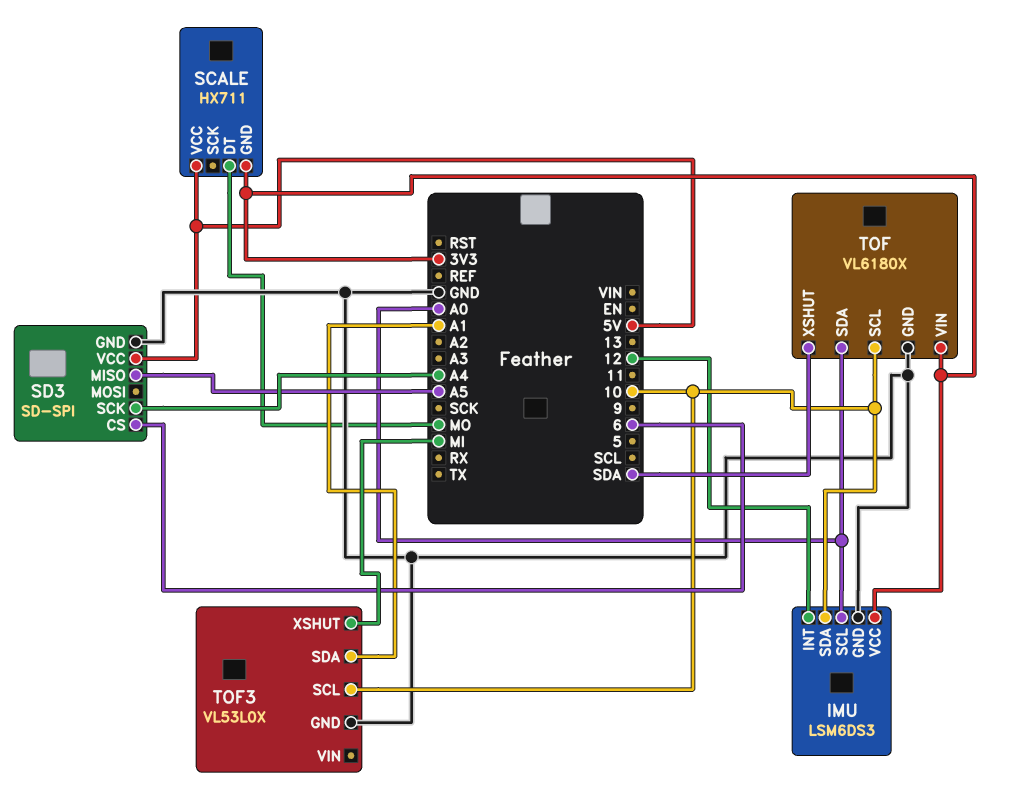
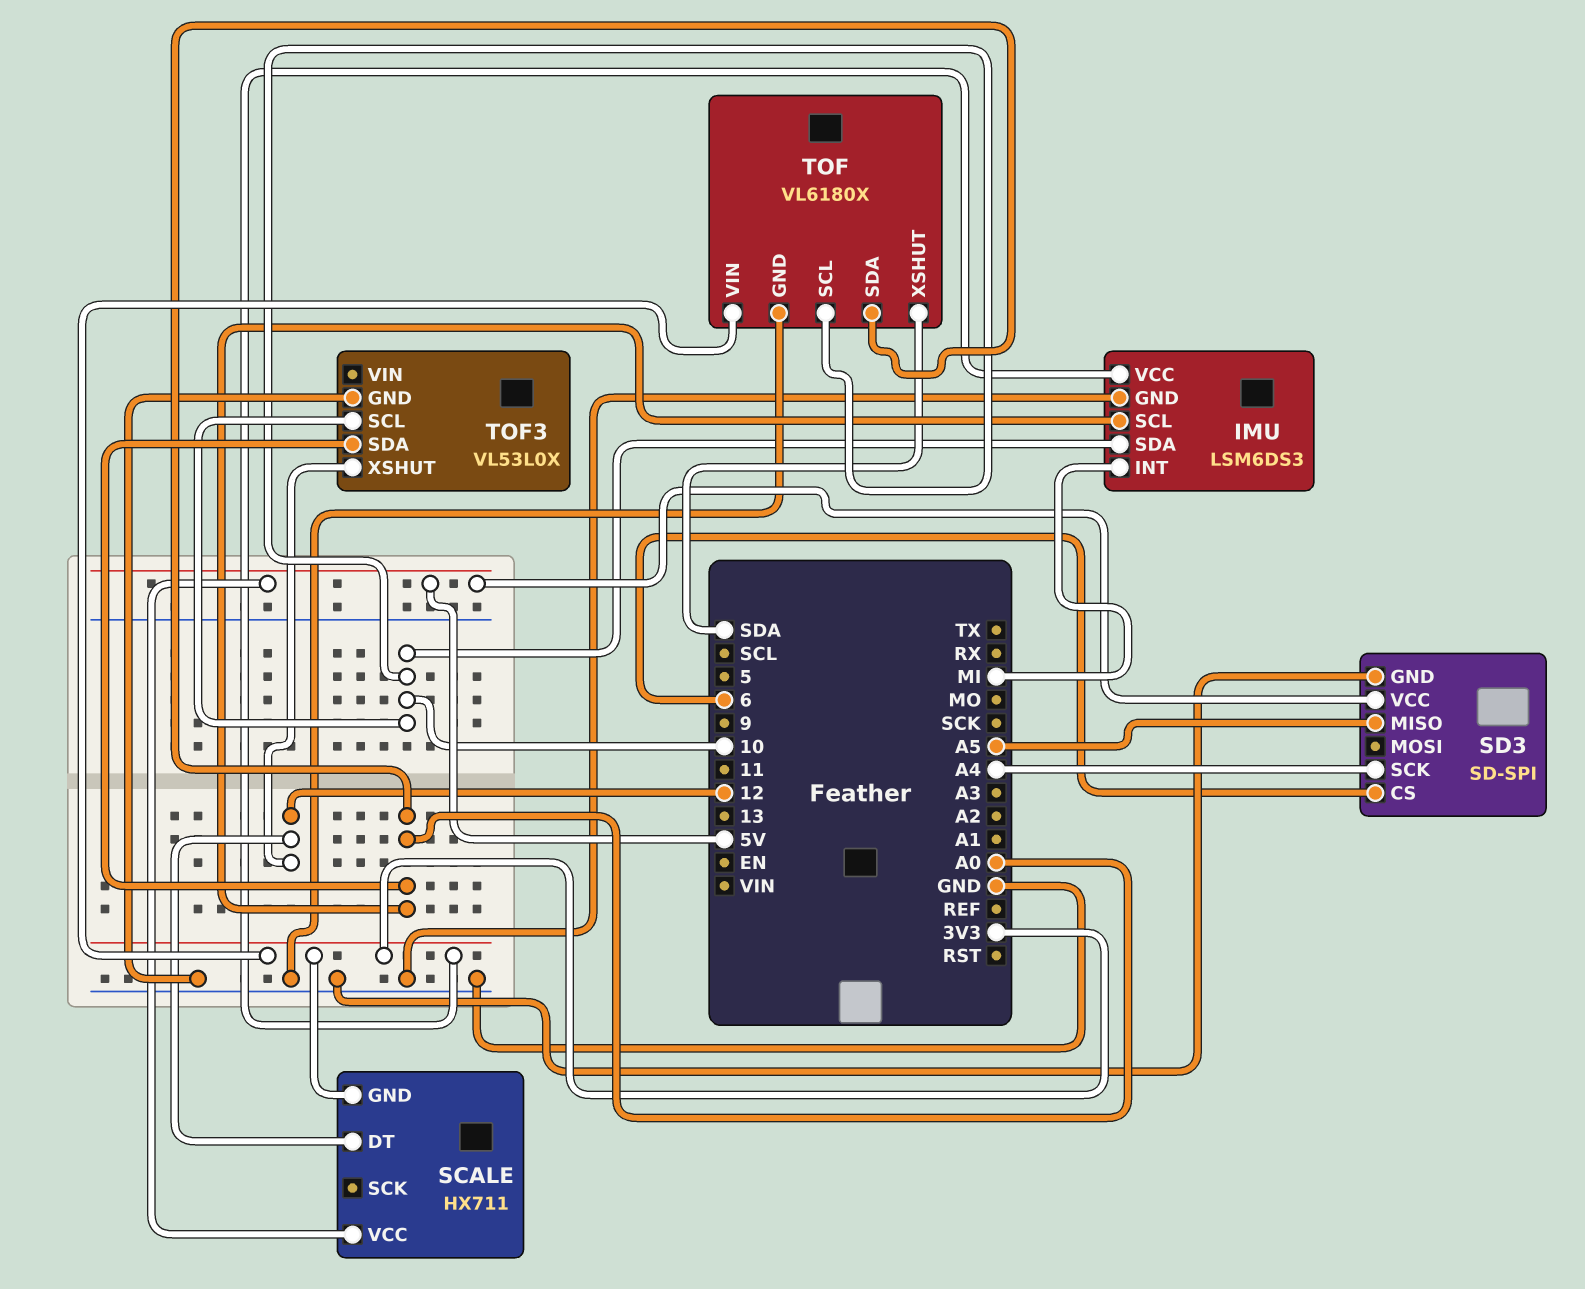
IMU pin INT: 12 -> MI
SCALE pin DT: MO -> 12
TOF3 pin SDA: A1 -> A0
TOF3 pin XSHUT: MI -> 12

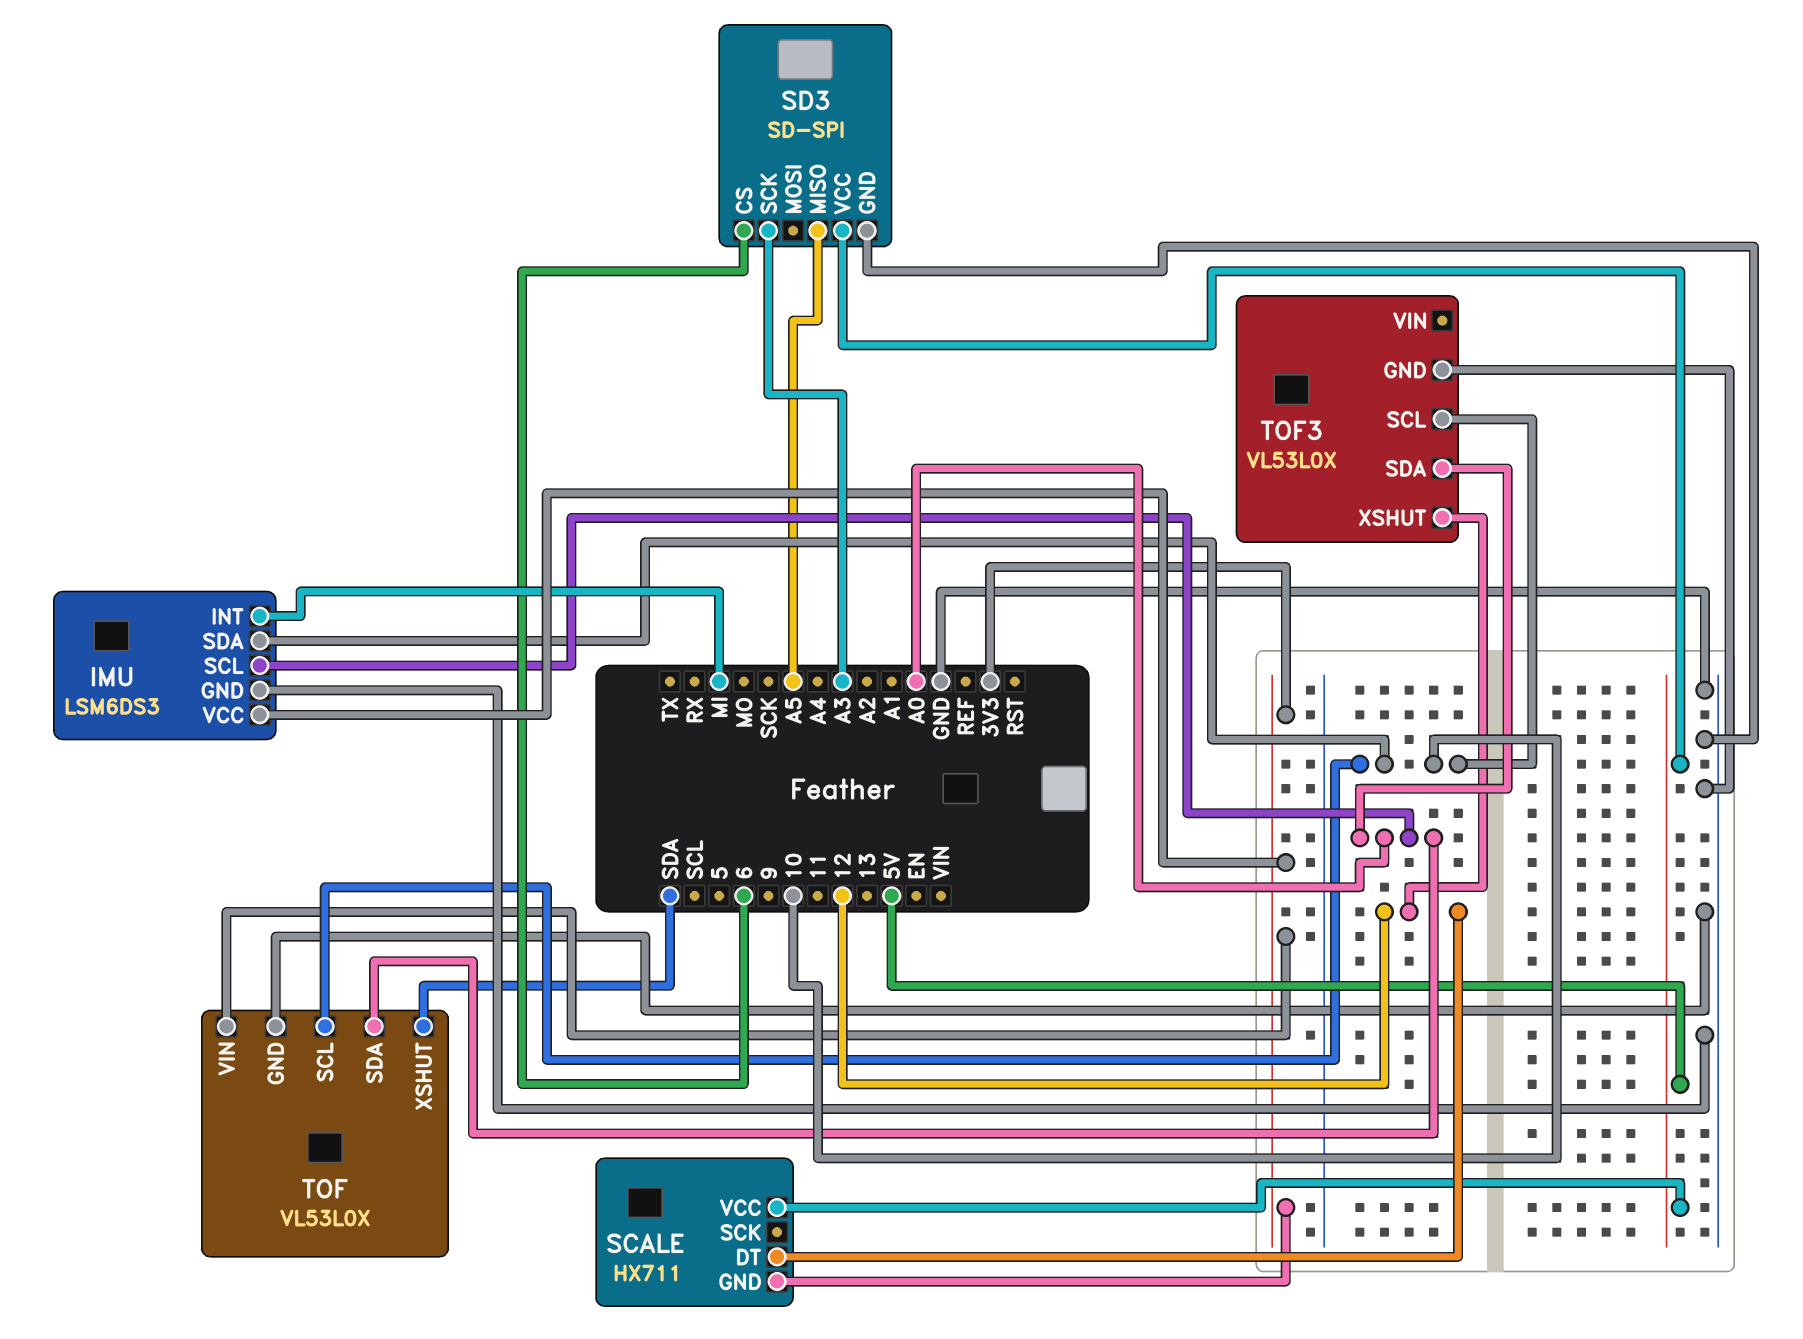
SD3 pin SCK: A4 -> A3
TOF: VL6180X -> VL53L0X

